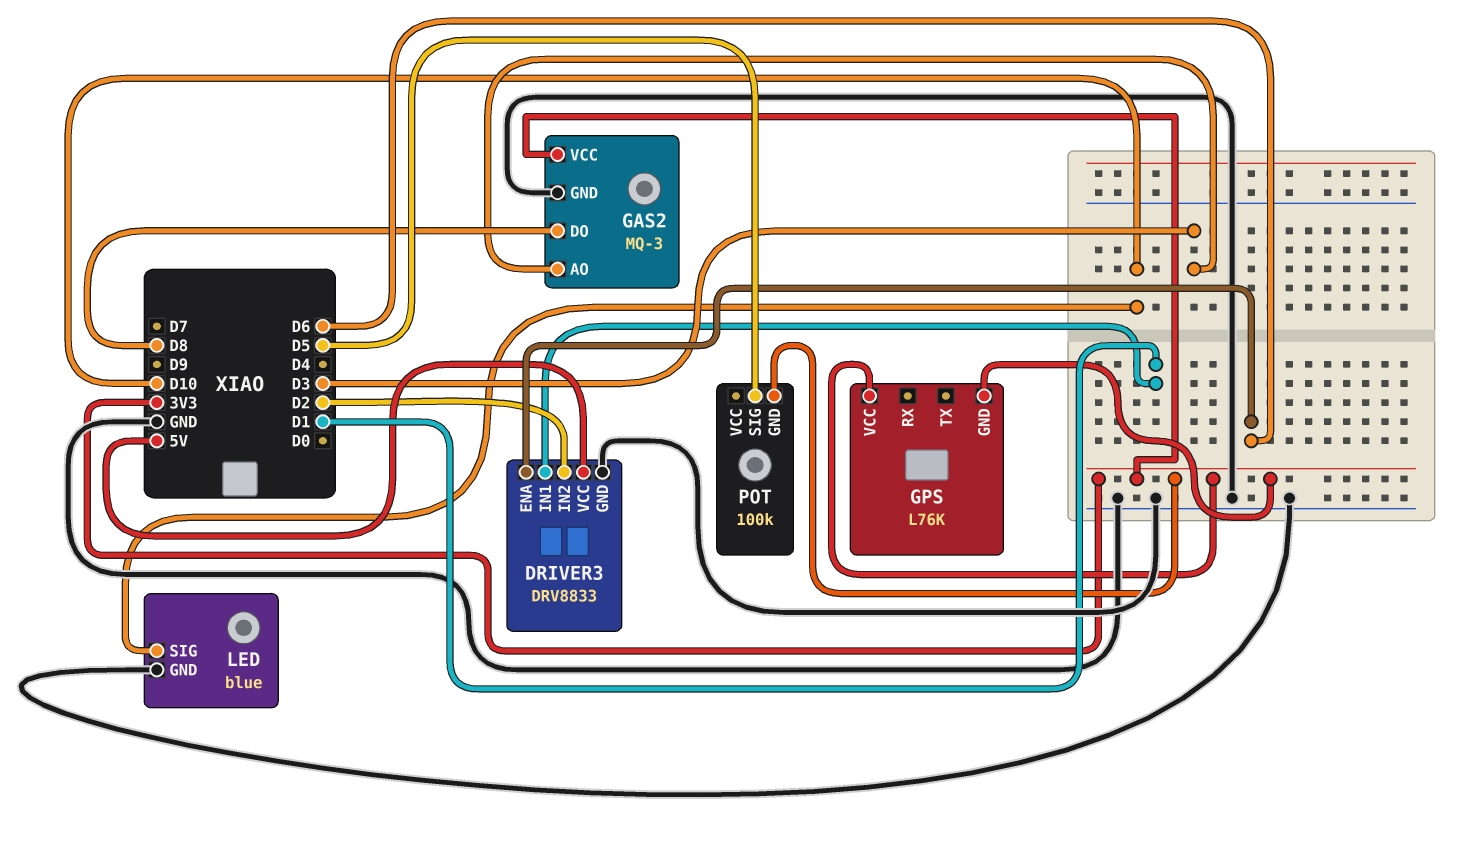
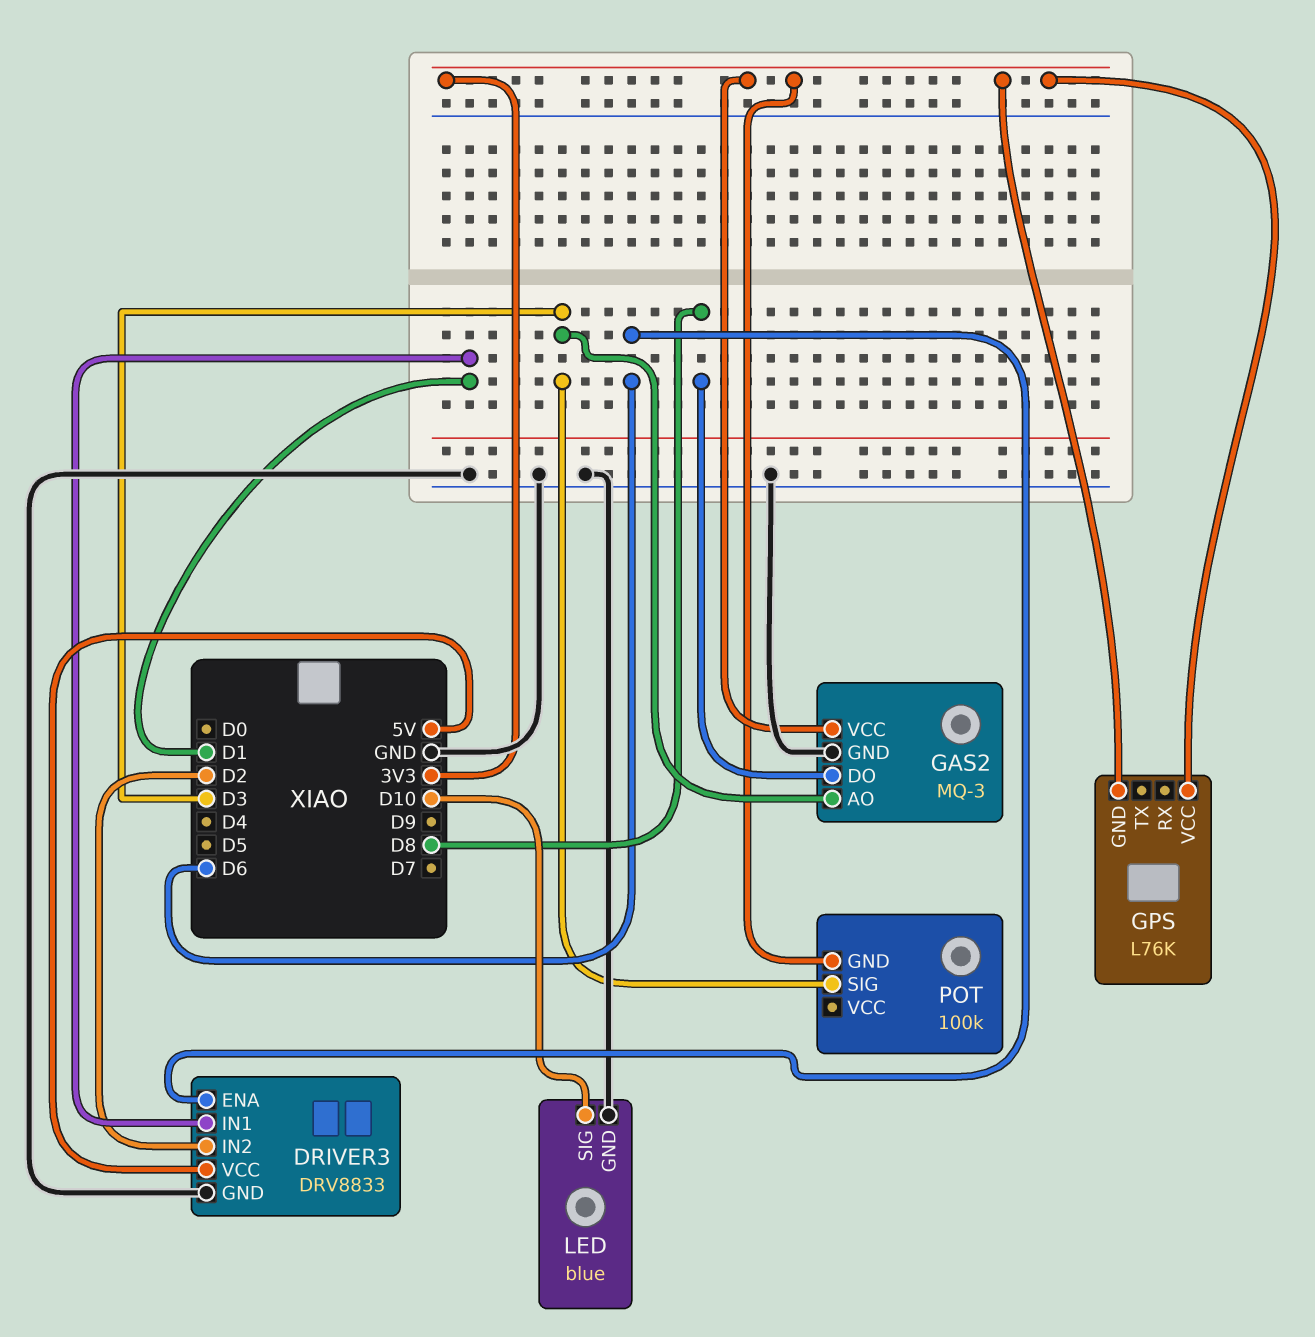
POT pin SIG: D5 -> D3

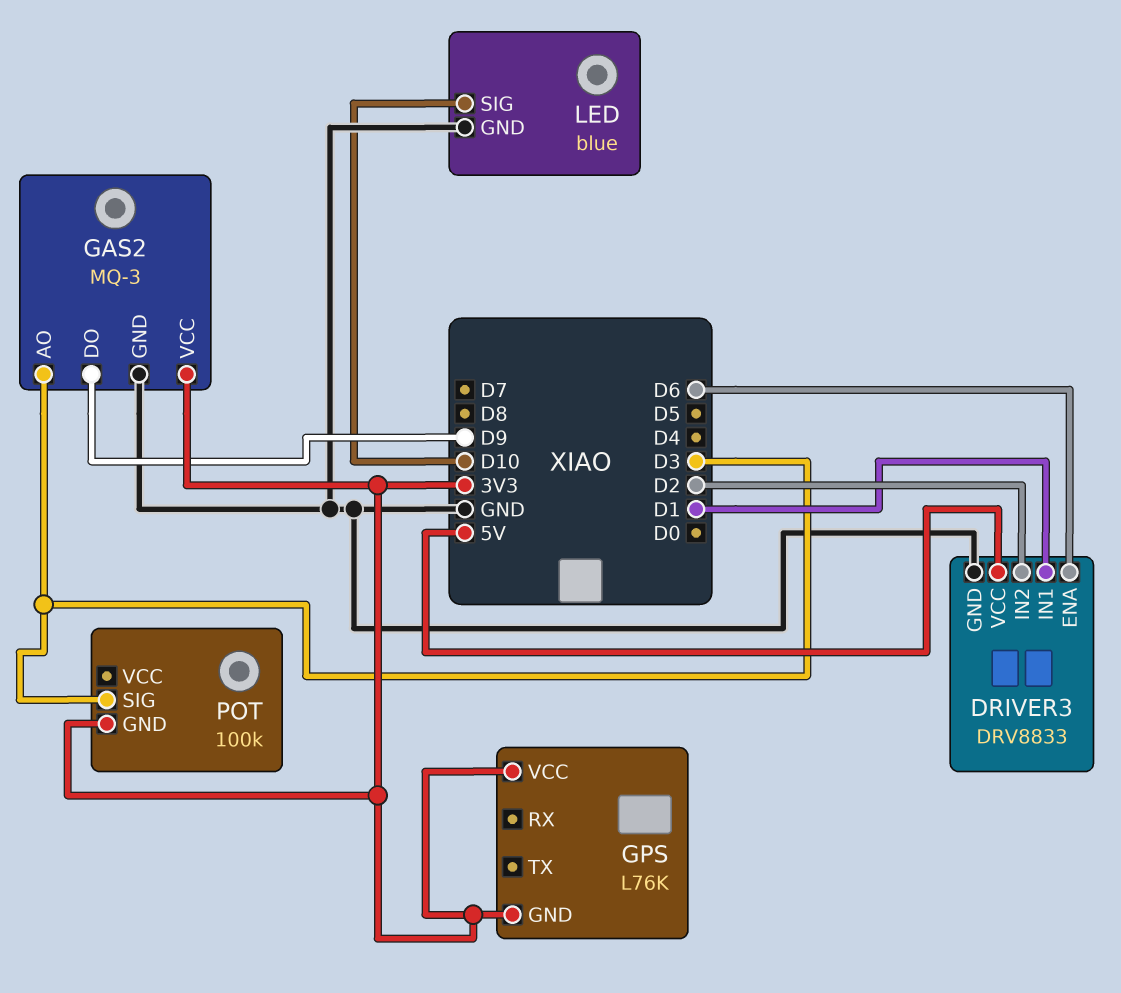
GAS2 pin DO: D8 -> D9

